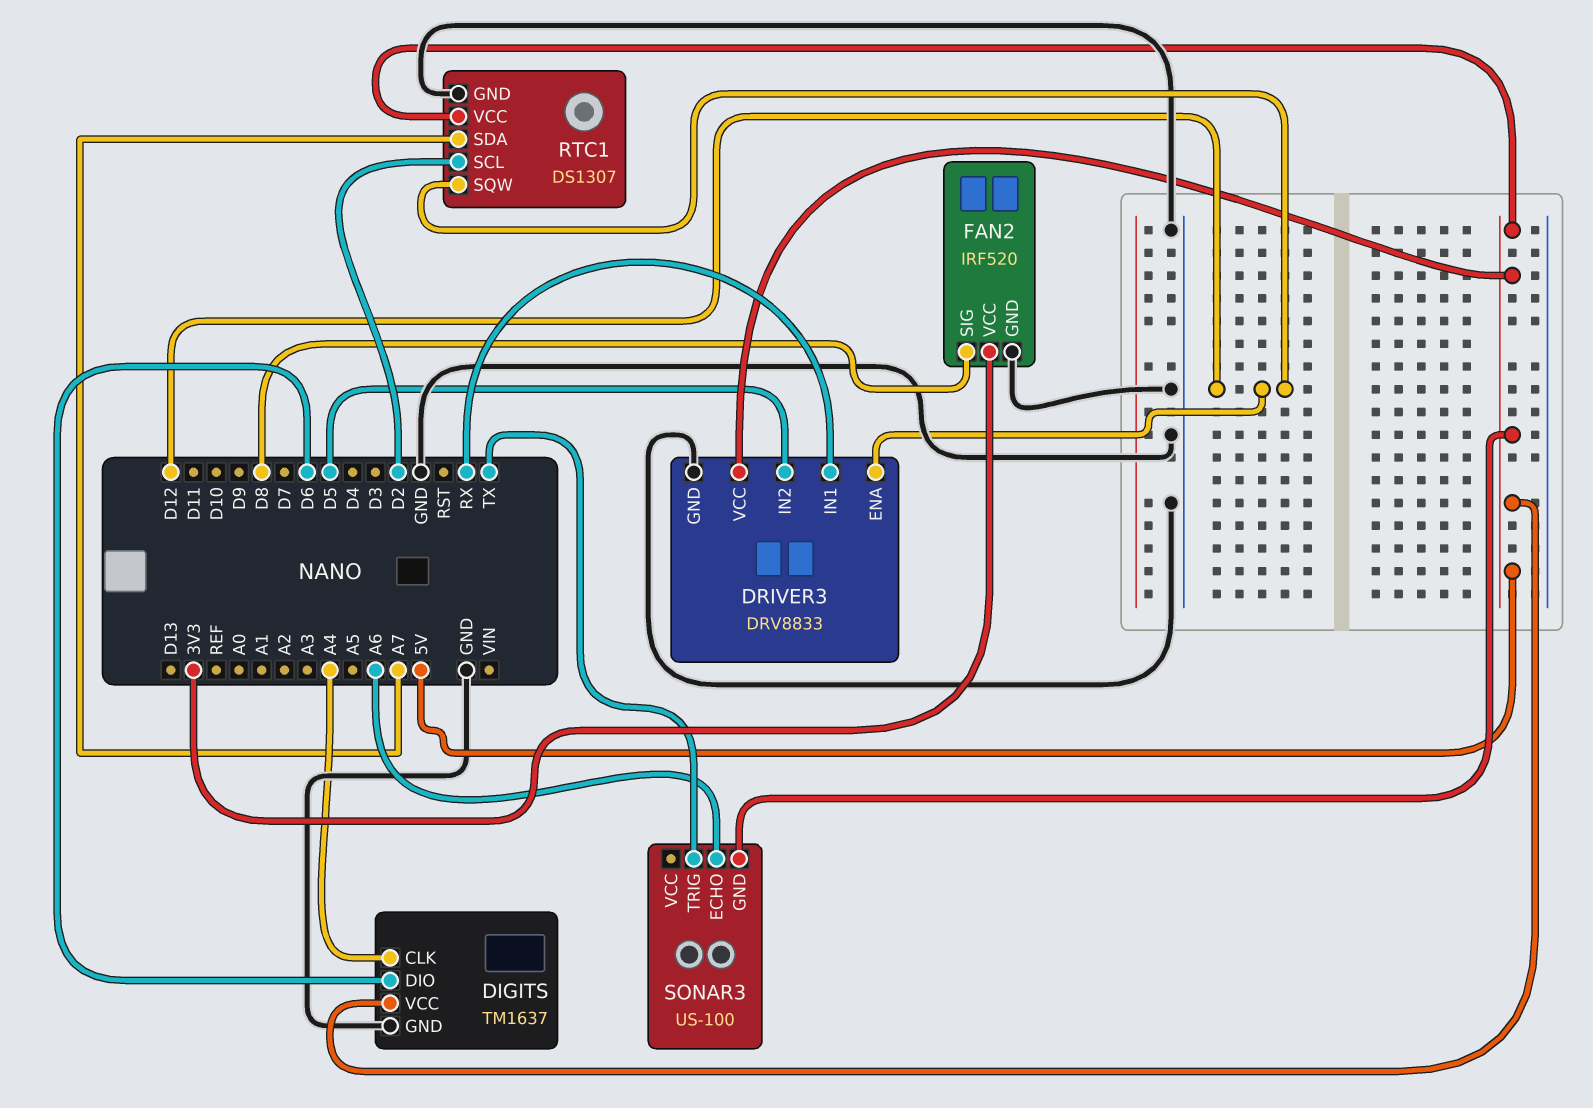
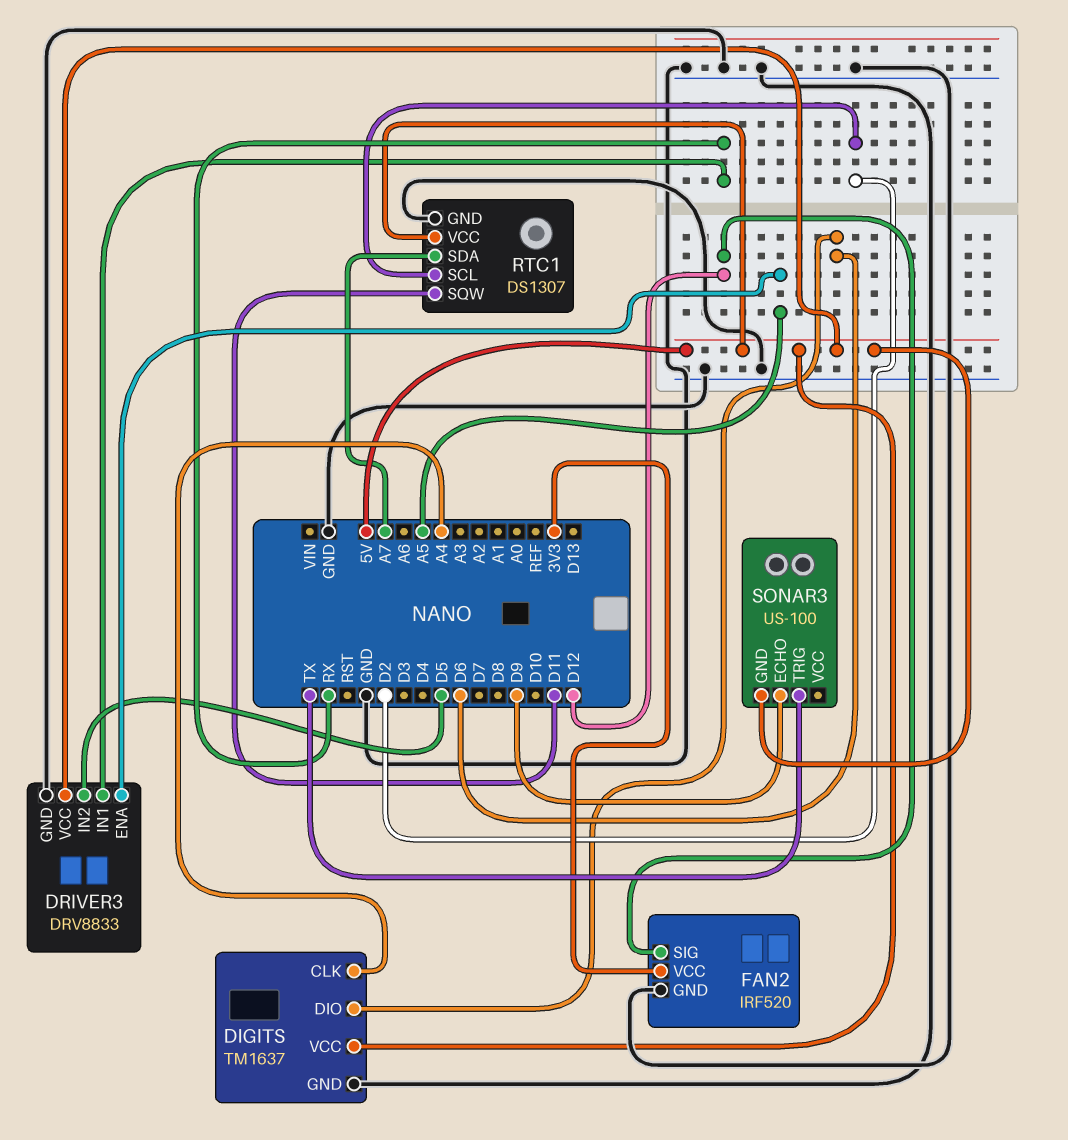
DRIVER3 pin ENA: D12 -> A5
FAN2 pin SIG: D8 -> D12
RTC1 pin SQW: D12 -> D11
SONAR3 pin ECHO: A6 -> D9

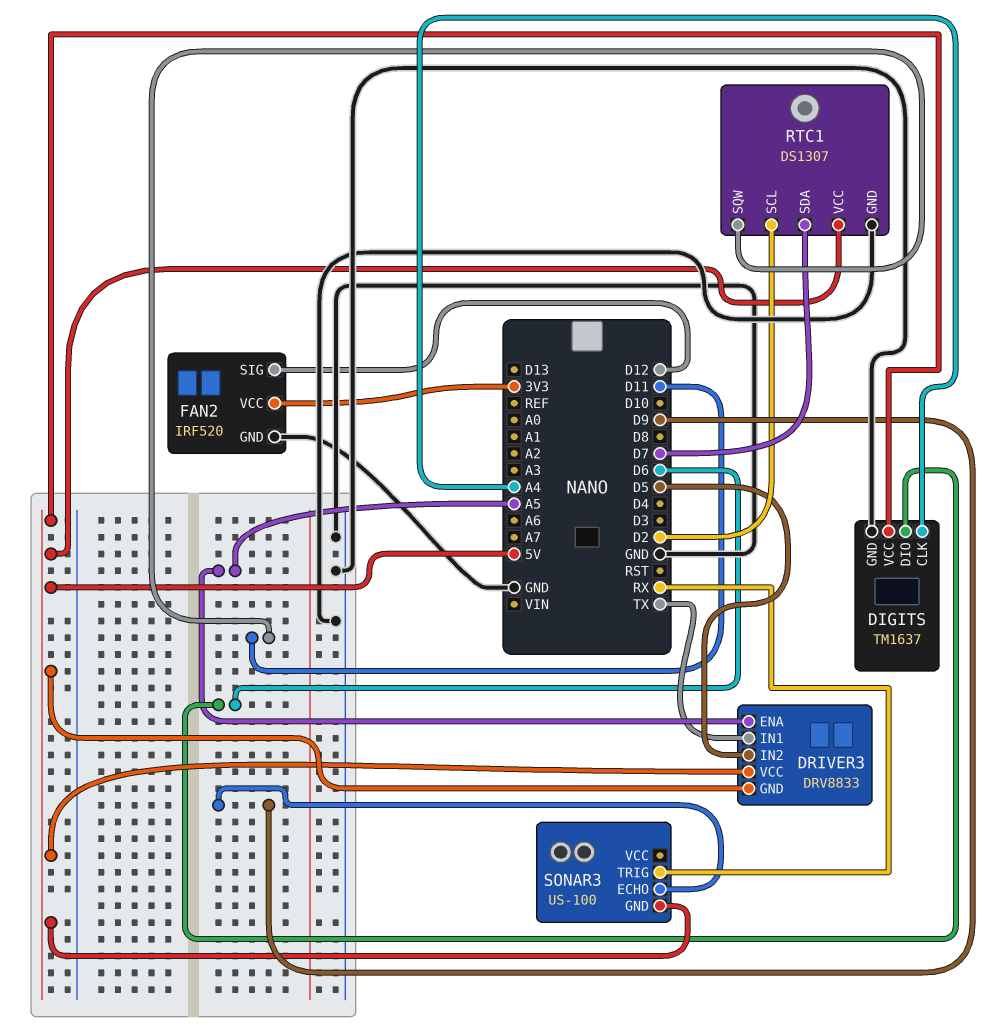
DRIVER3 pin GND: GND -> 5V
DRIVER3 pin IN1: RX -> TX
RTC1 pin SDA: A7 -> D7
SONAR3 pin TRIG: TX -> RX

